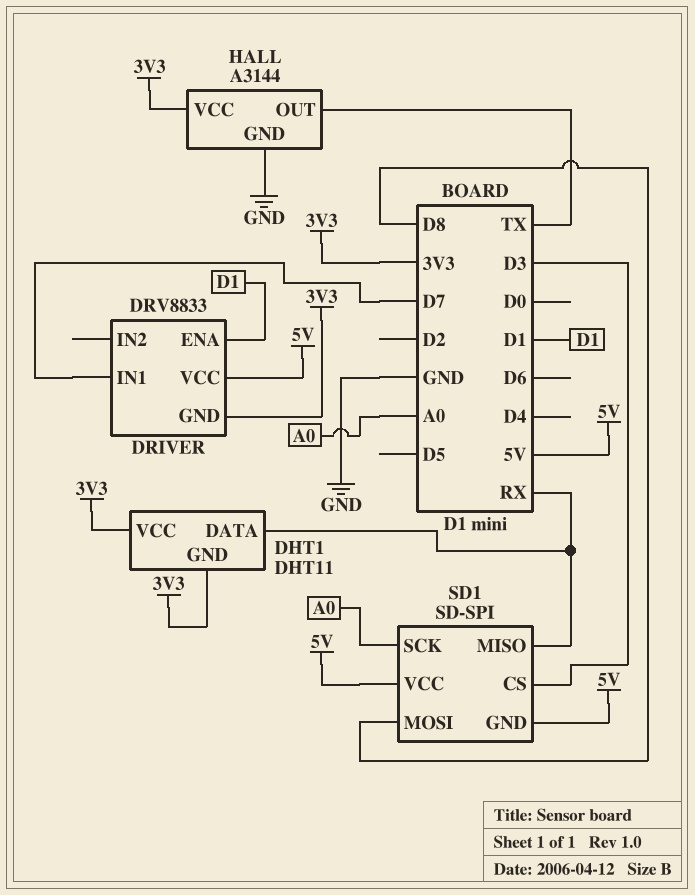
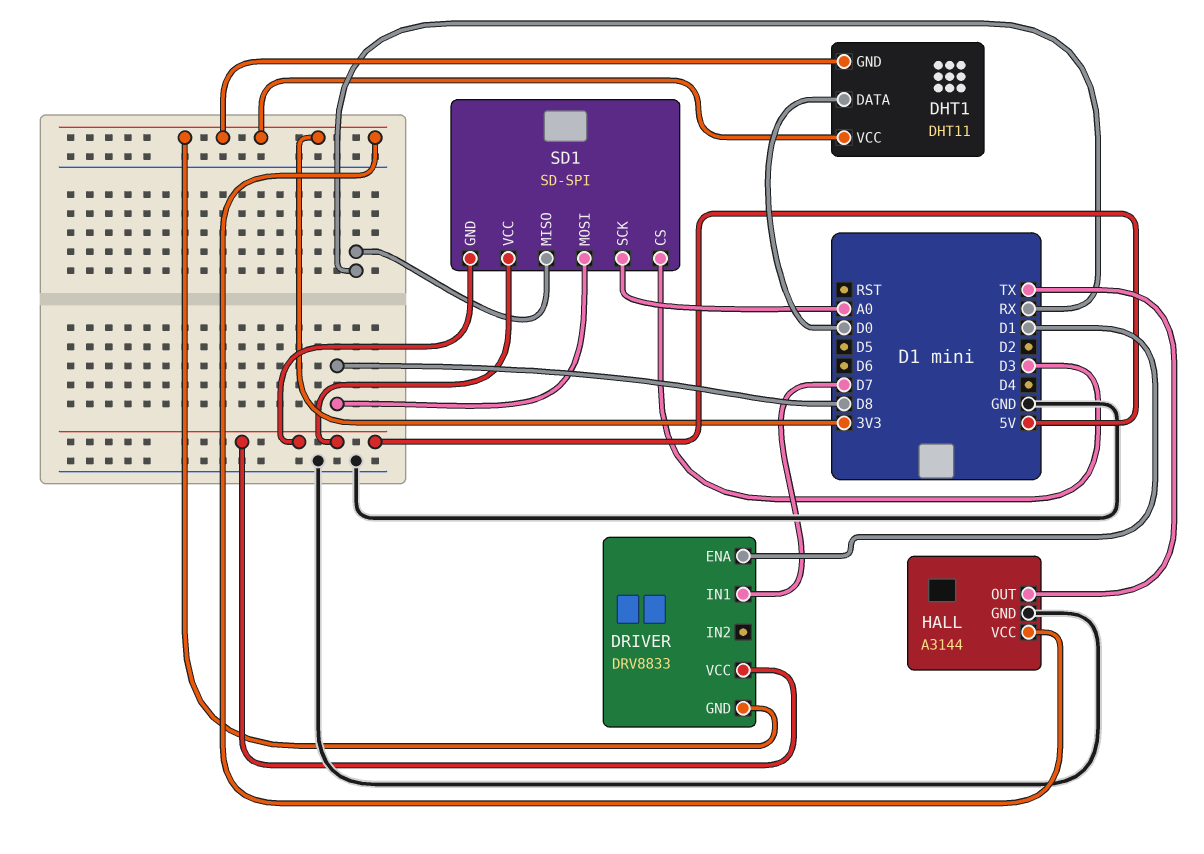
DHT1 pin DATA: RX -> D0

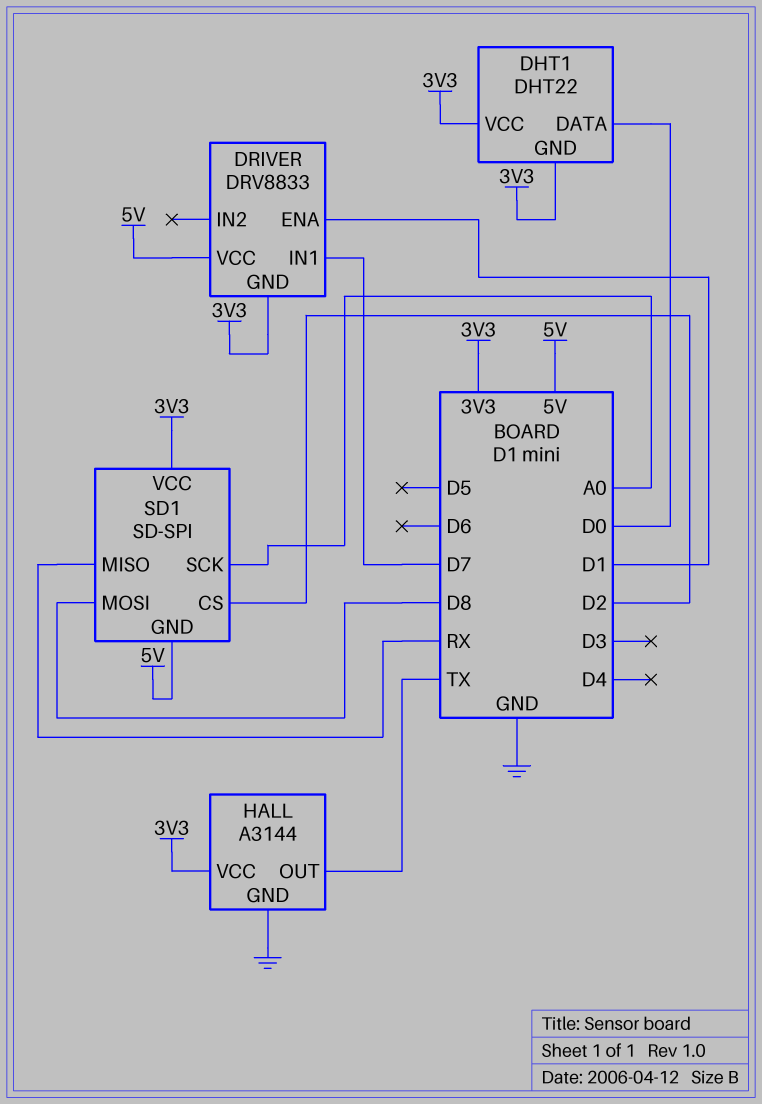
DHT1: DHT11 -> DHT22
SD1 pin CS: D3 -> D2
SD1 pin VCC: 5V -> 3V3

